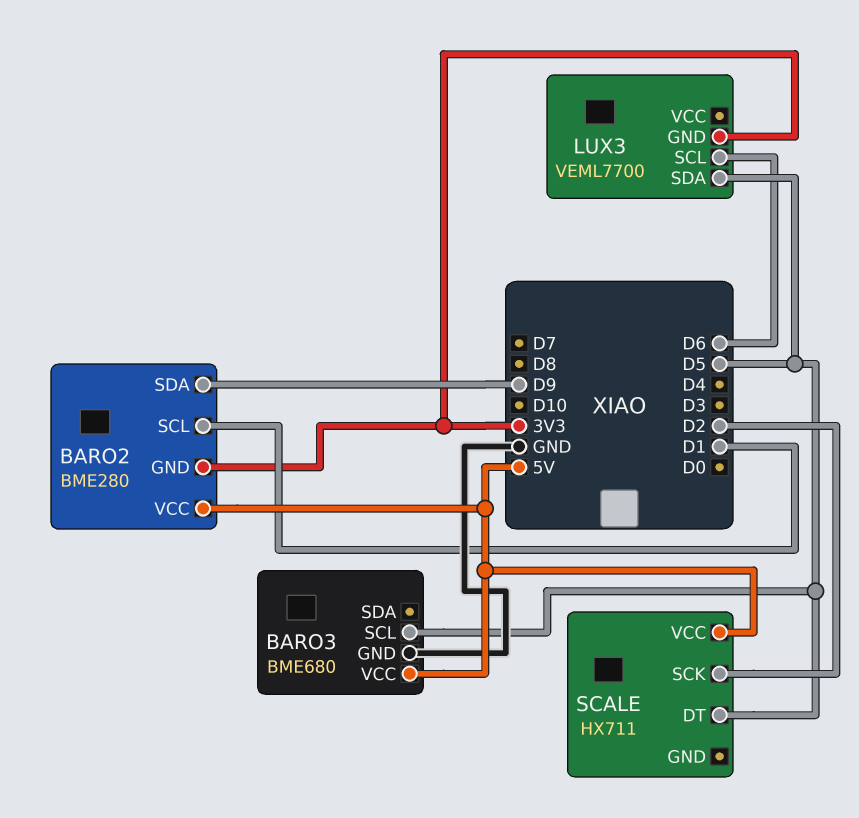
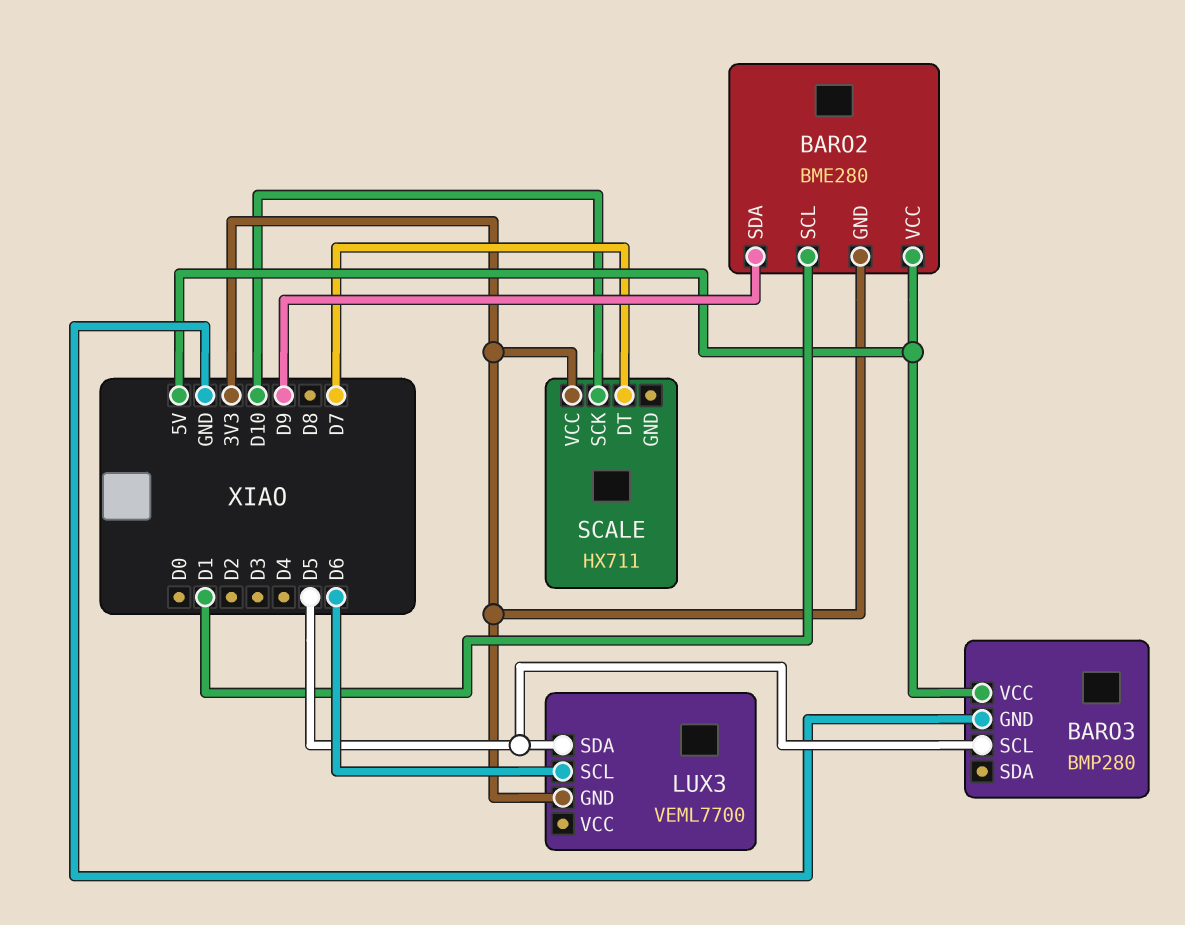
BARO3: BME680 -> BMP280
SCALE pin DT: D5 -> D7
SCALE pin SCK: D2 -> D10
SCALE pin VCC: 5V -> 3V3

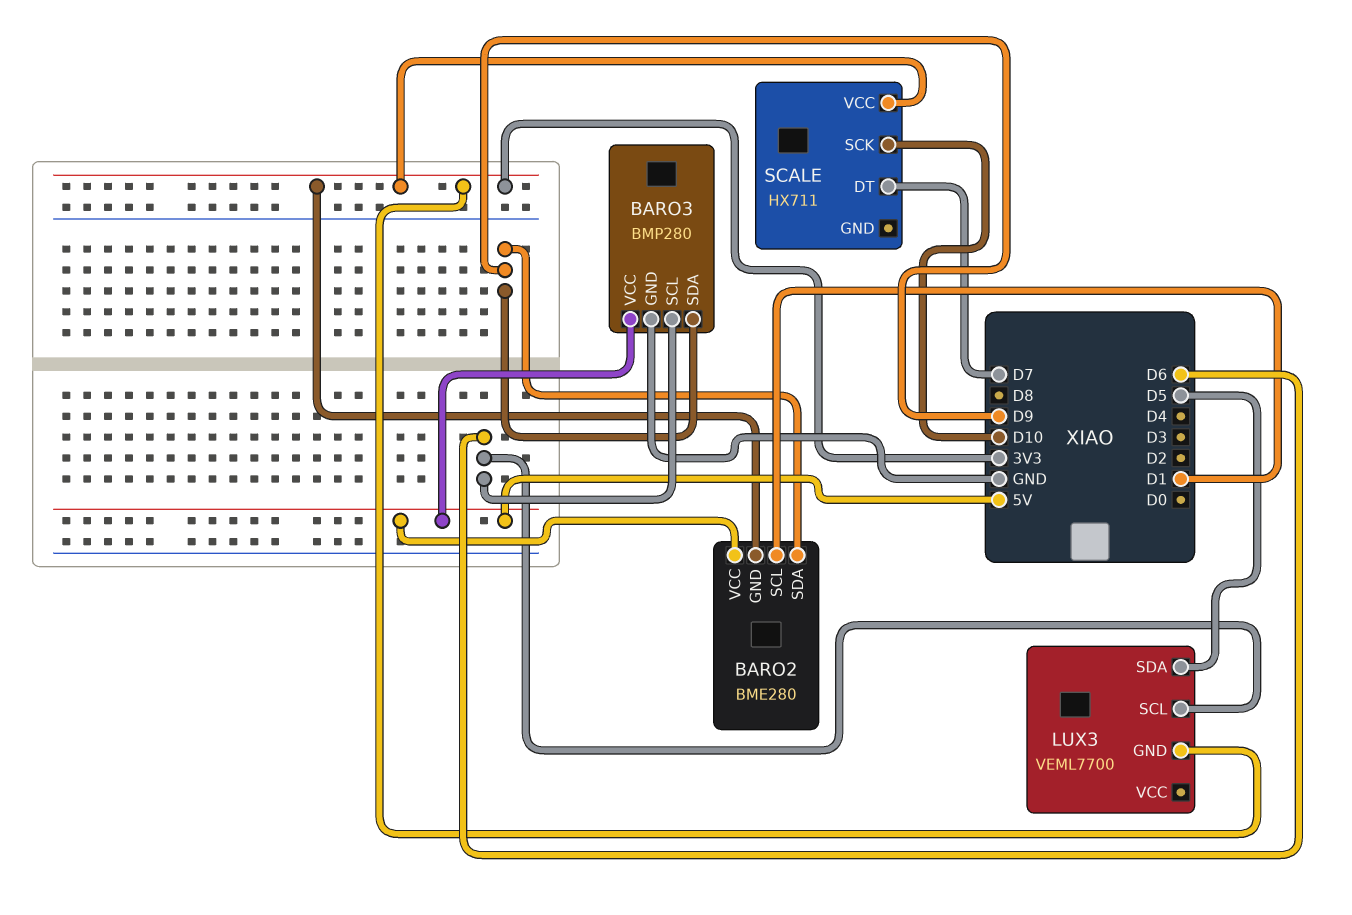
BARO3 pin SCL: D5 -> D6
BARO3 pin SDA: none -> D9

